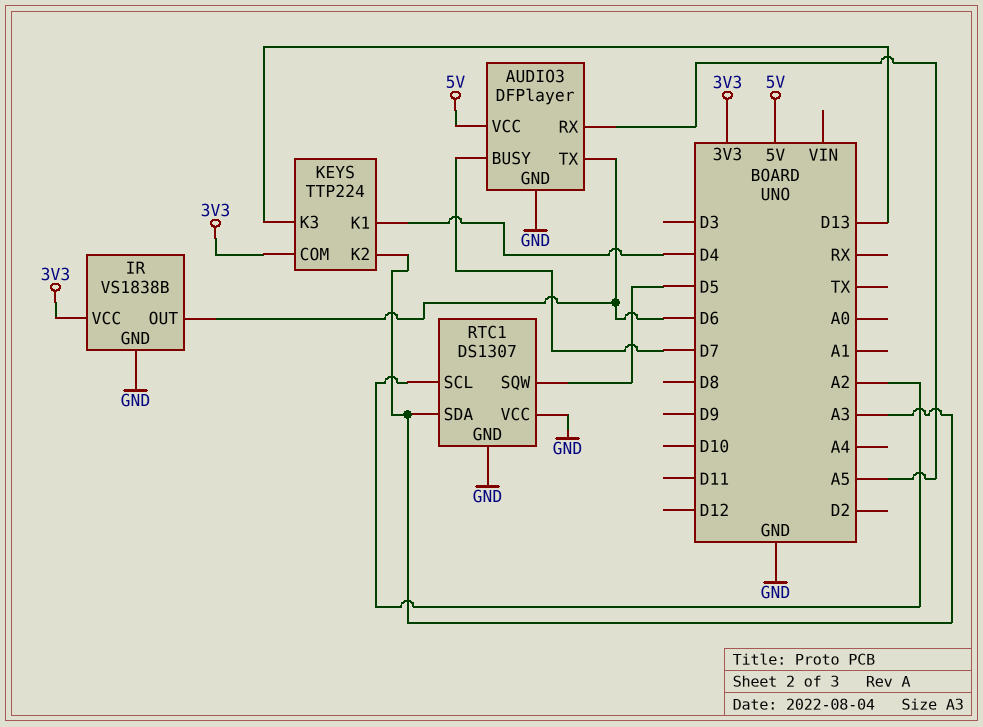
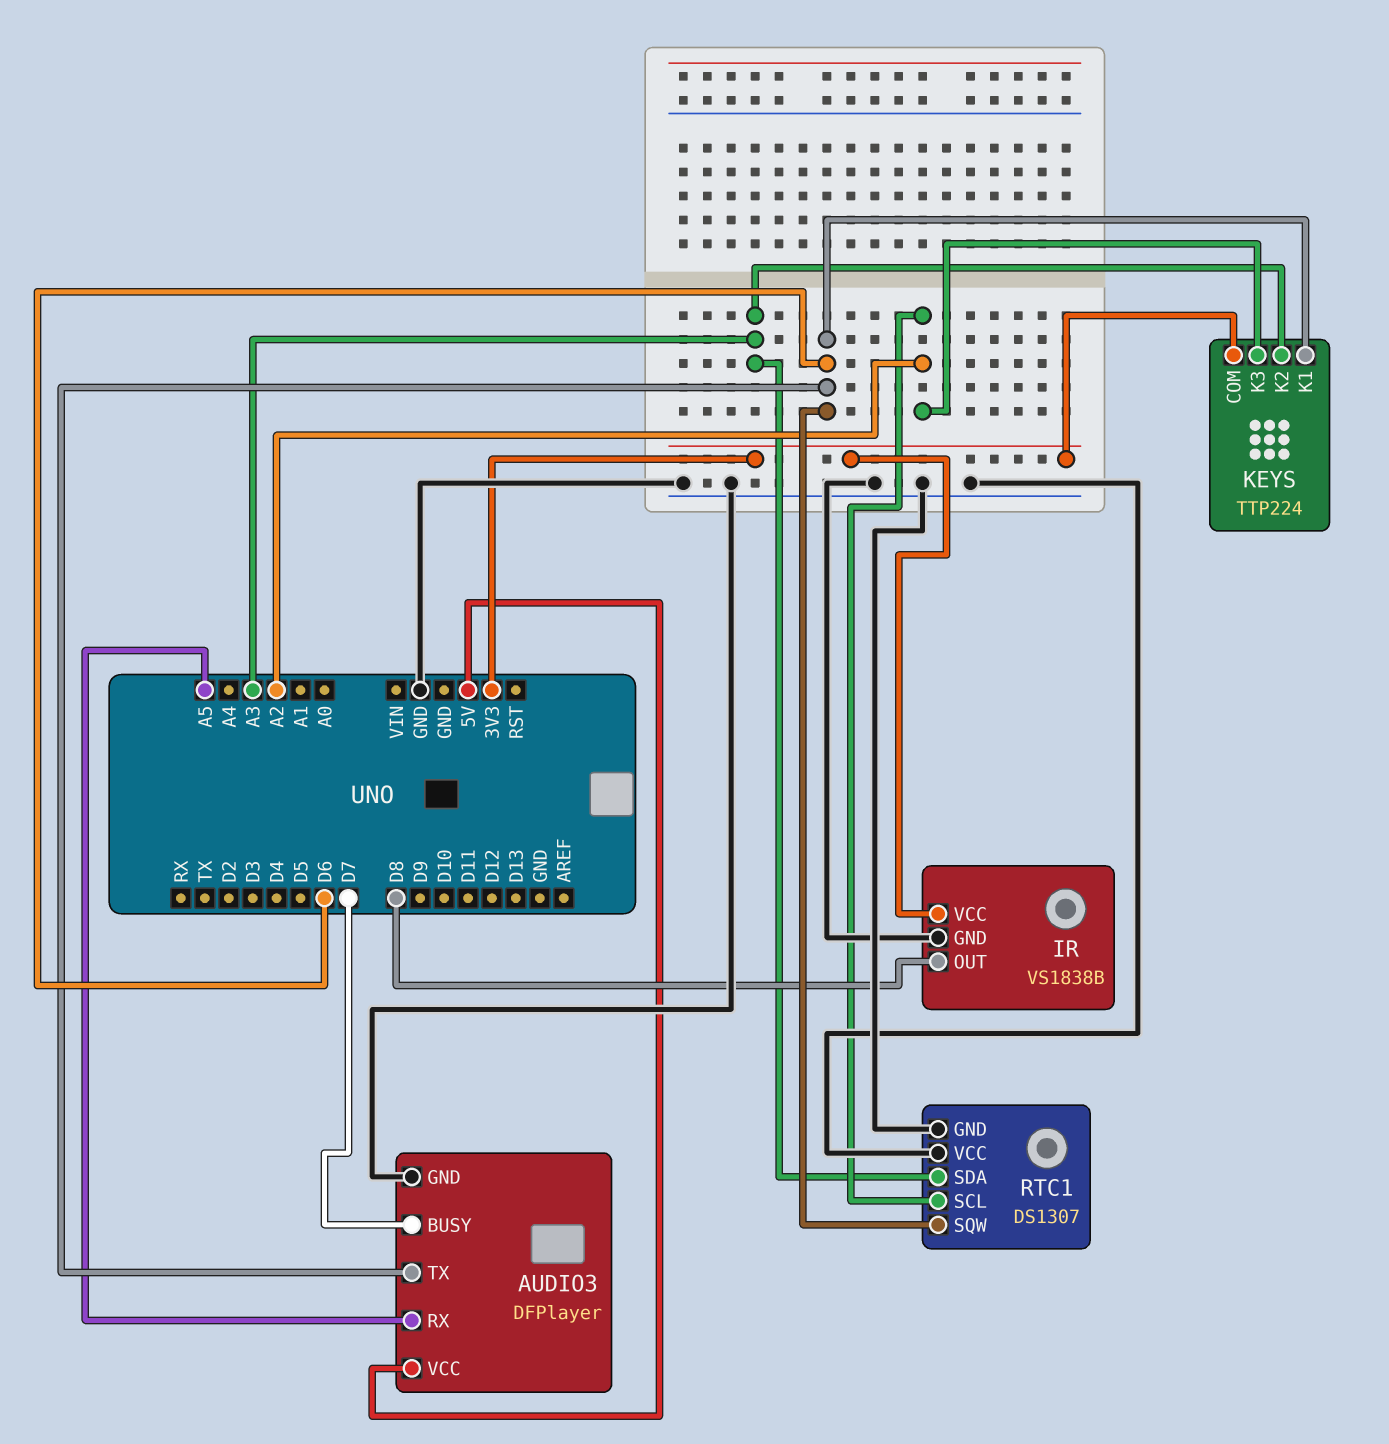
IR pin OUT: D6 -> D8
KEYS pin K1: D4 -> D6
KEYS pin K3: D13 -> A2
RTC1 pin SQW: D5 -> D6

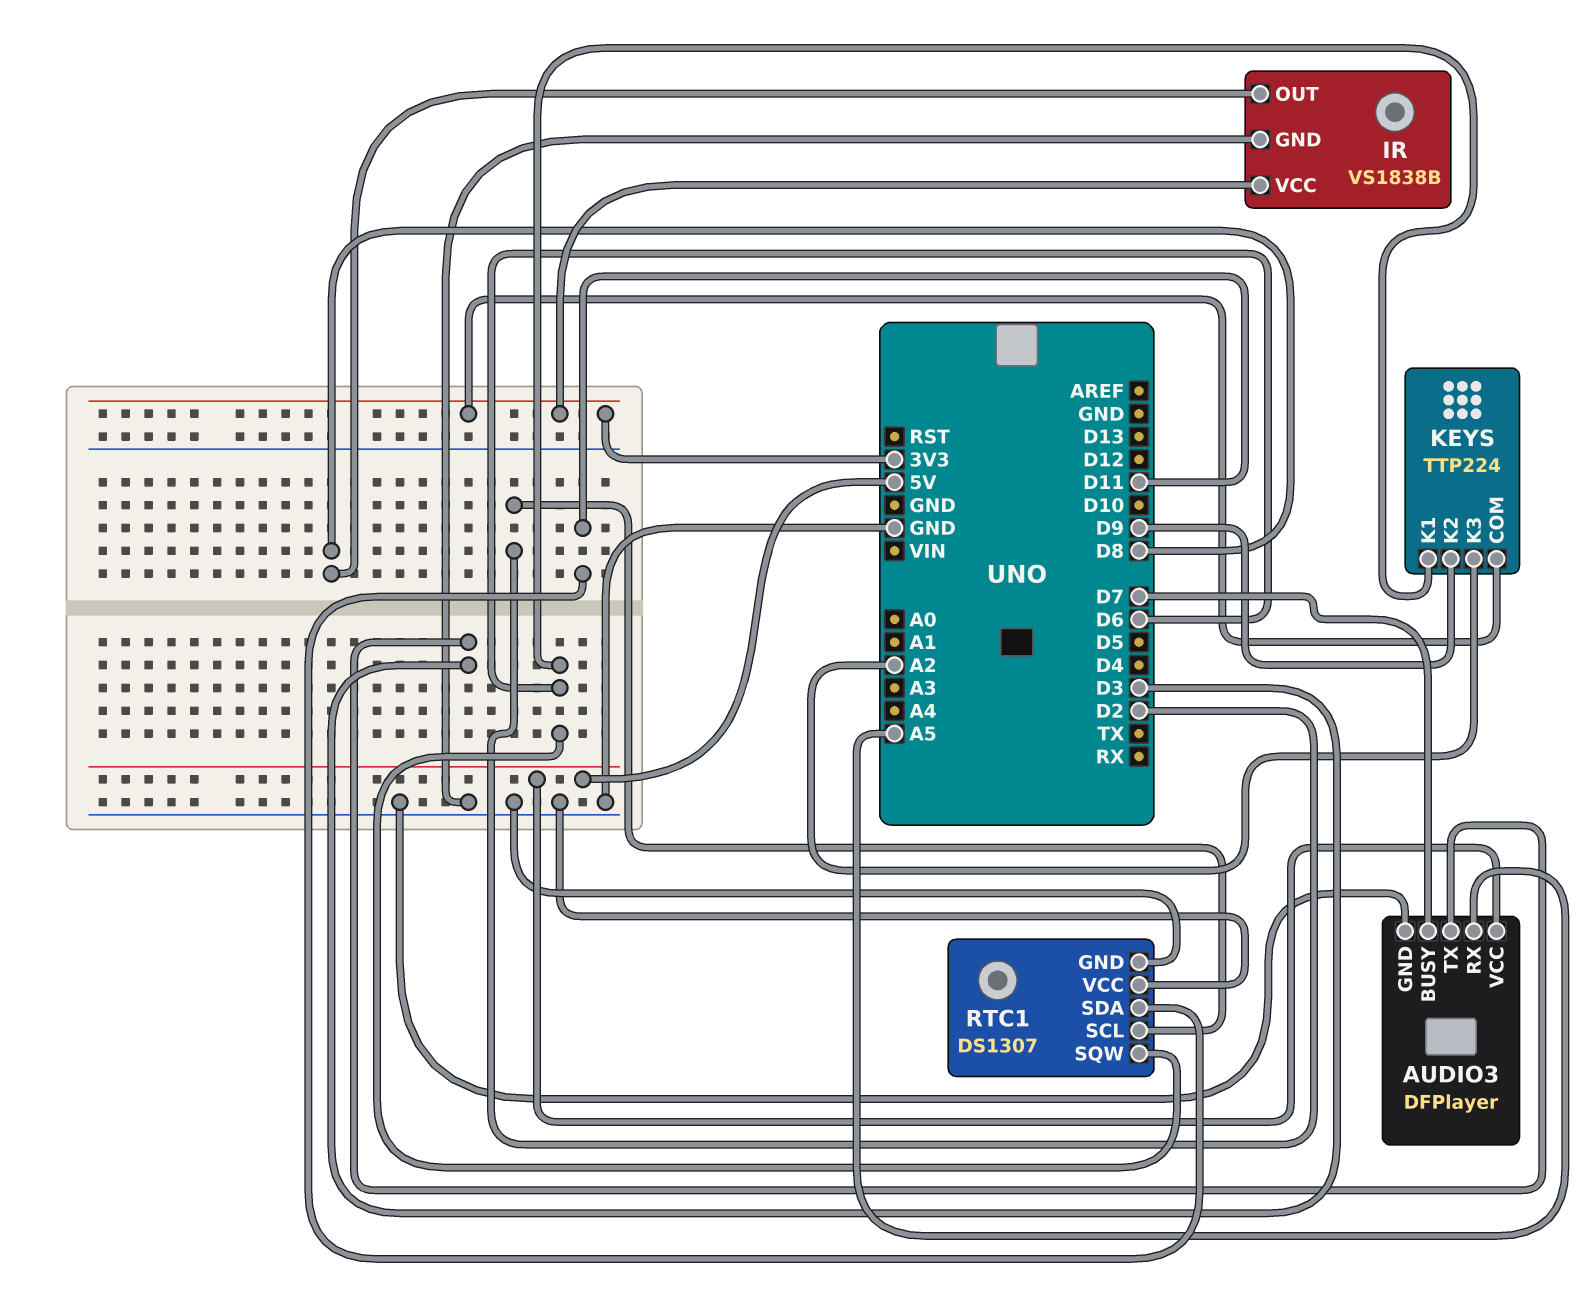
AUDIO3 pin TX: D6 -> D3
KEYS pin K2: A3 -> D9
RTC1 pin SCL: A2 -> D2
RTC1 pin SDA: A3 -> D11

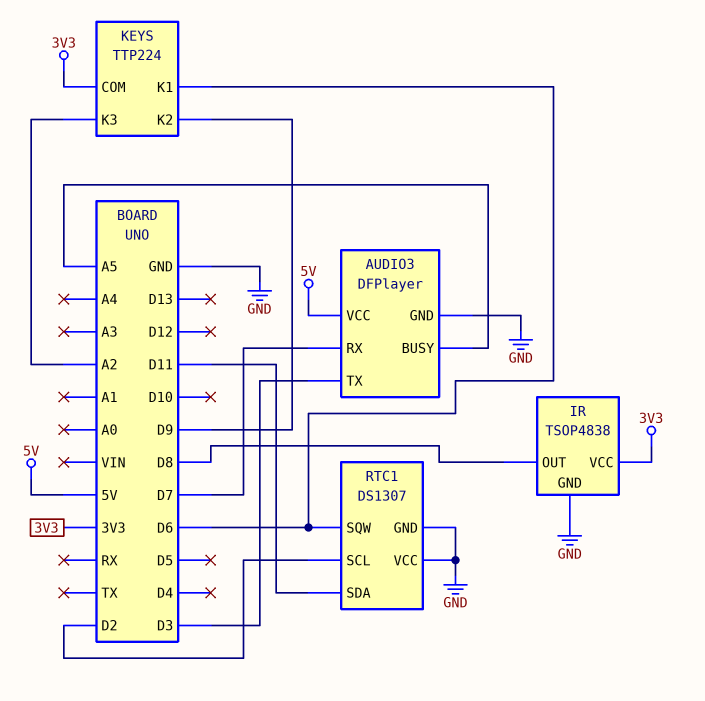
AUDIO3 pin BUSY: D7 -> A5
AUDIO3 pin RX: A5 -> D7
IR: VS1838B -> TSOP4838

